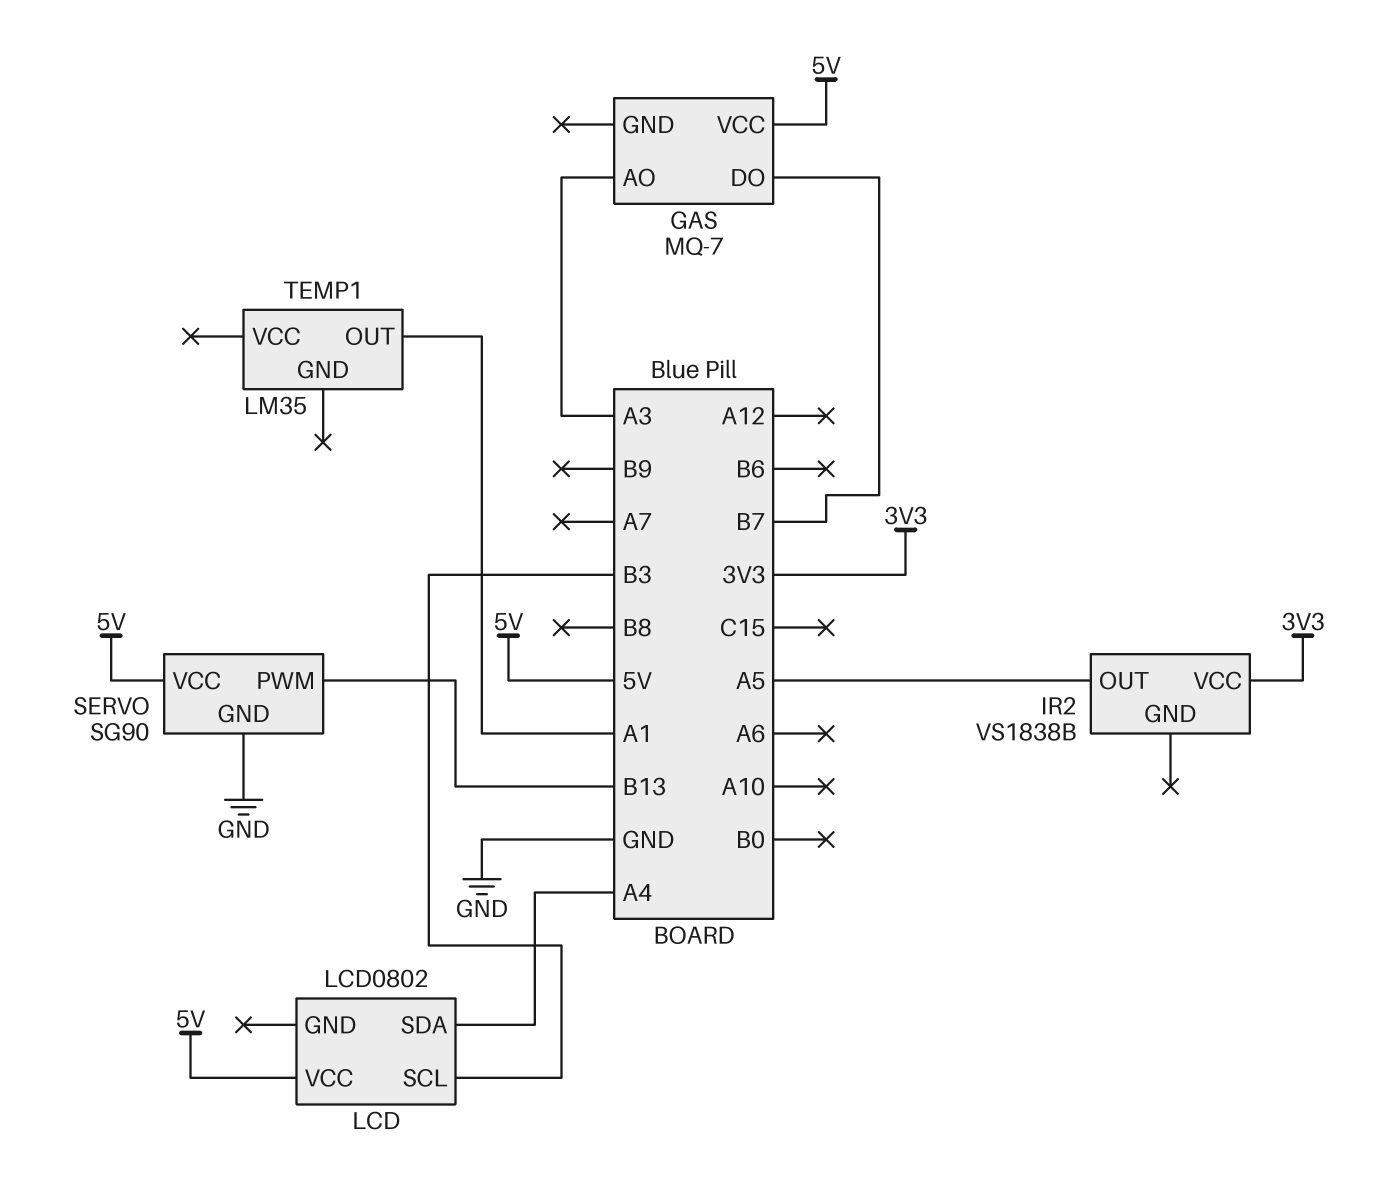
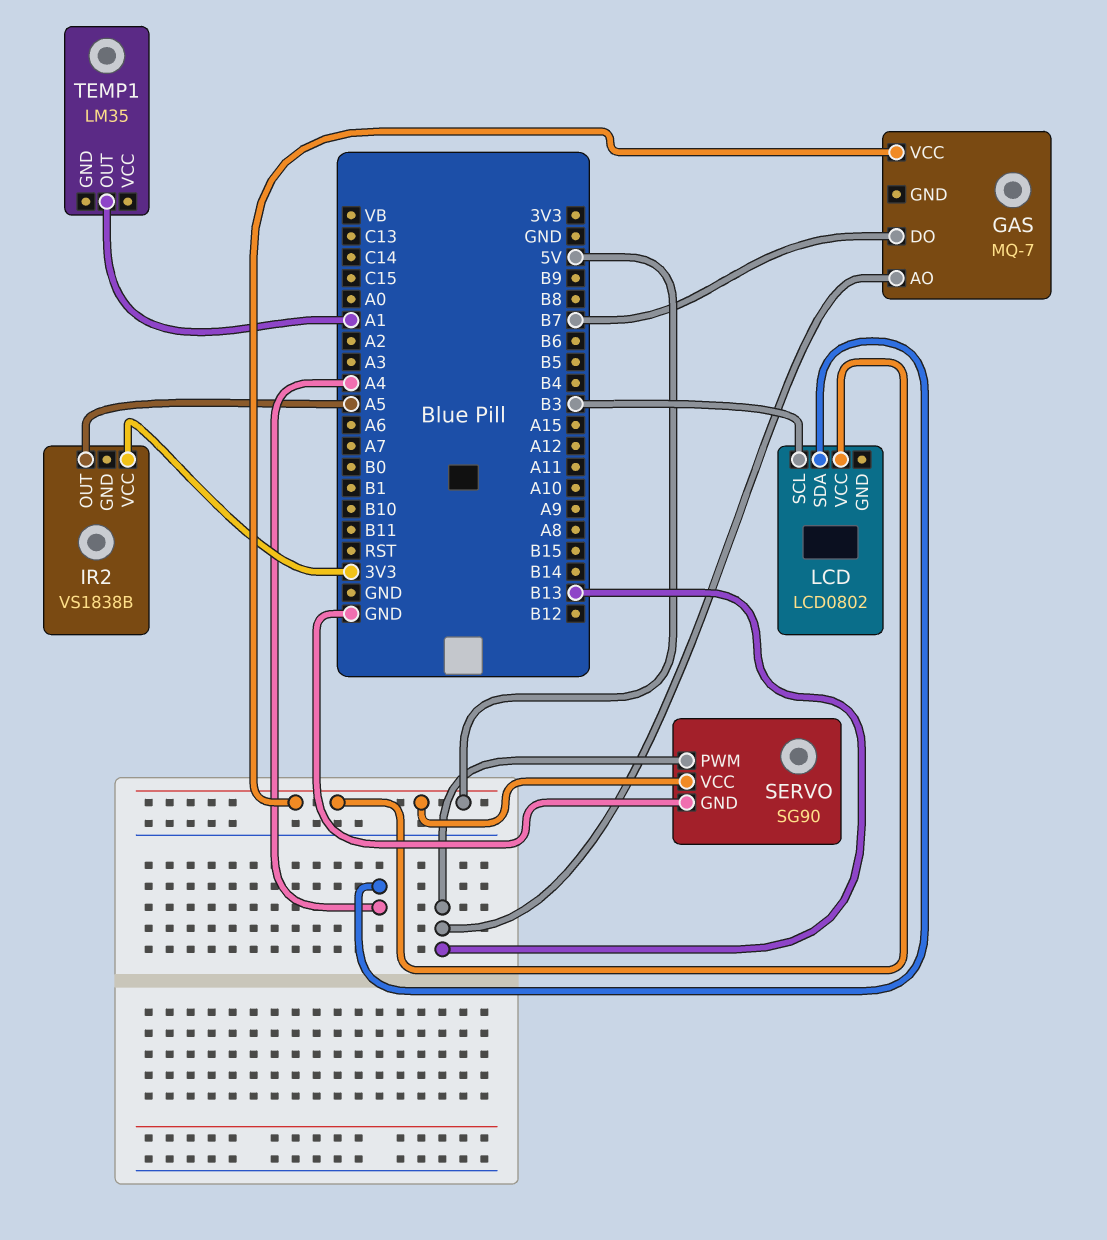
GAS pin AO: A3 -> B13

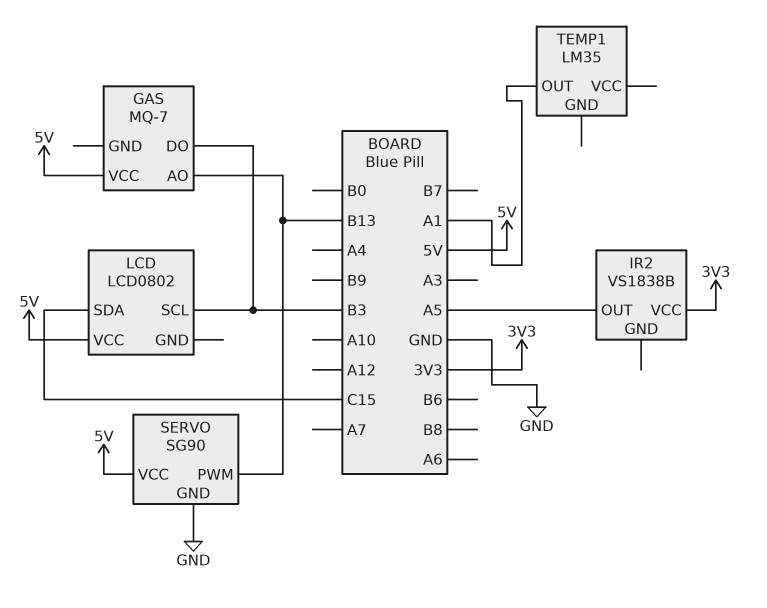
GAS pin DO: B7 -> B3
LCD pin SDA: A4 -> C15

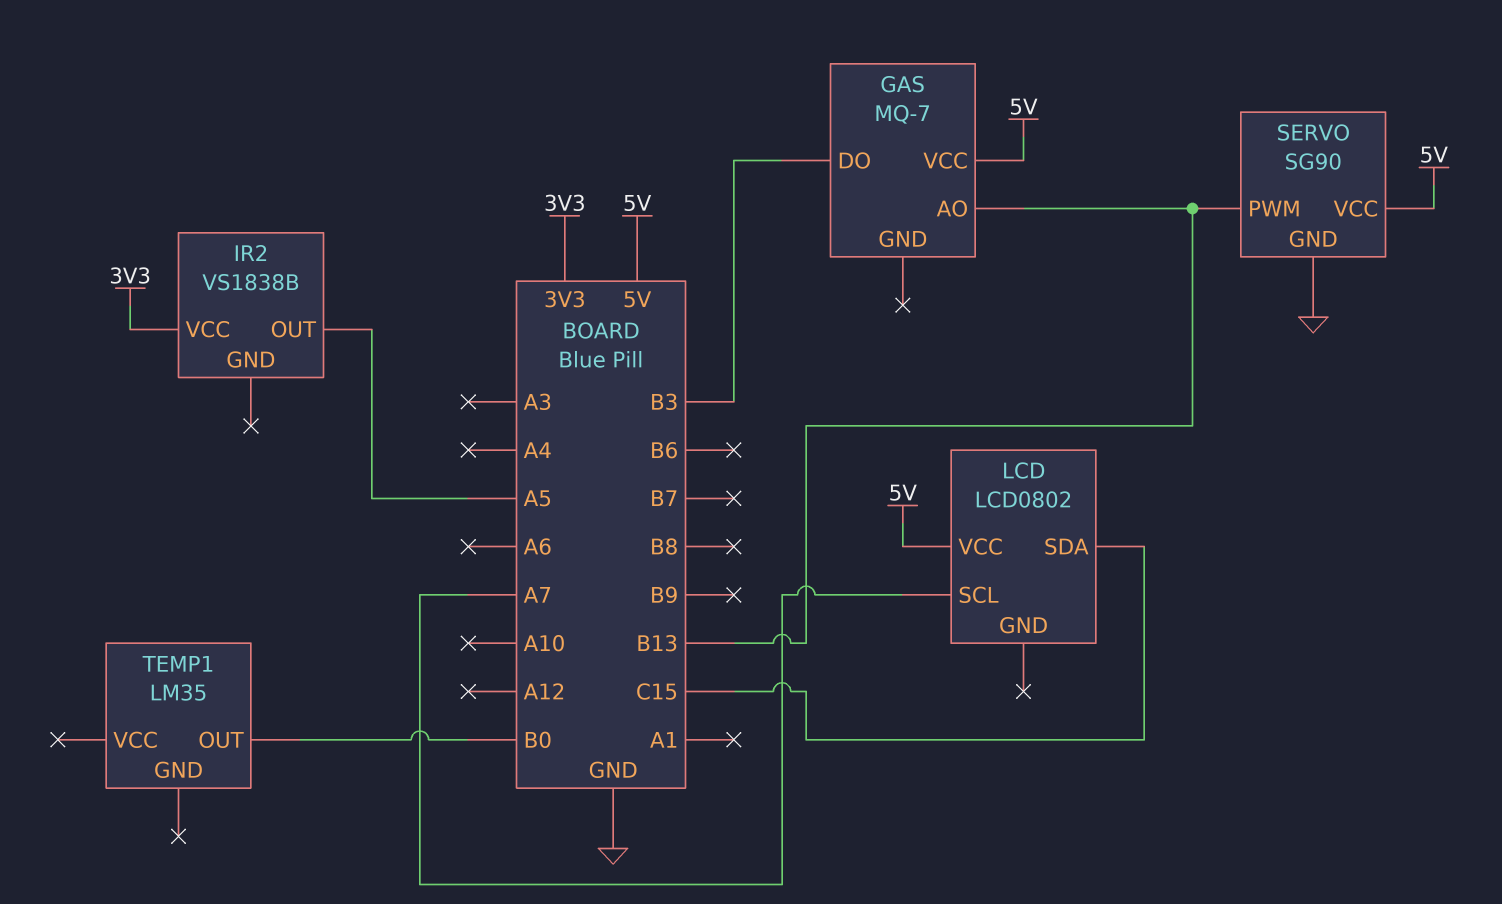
LCD pin SCL: B3 -> A7
TEMP1 pin OUT: A1 -> B0

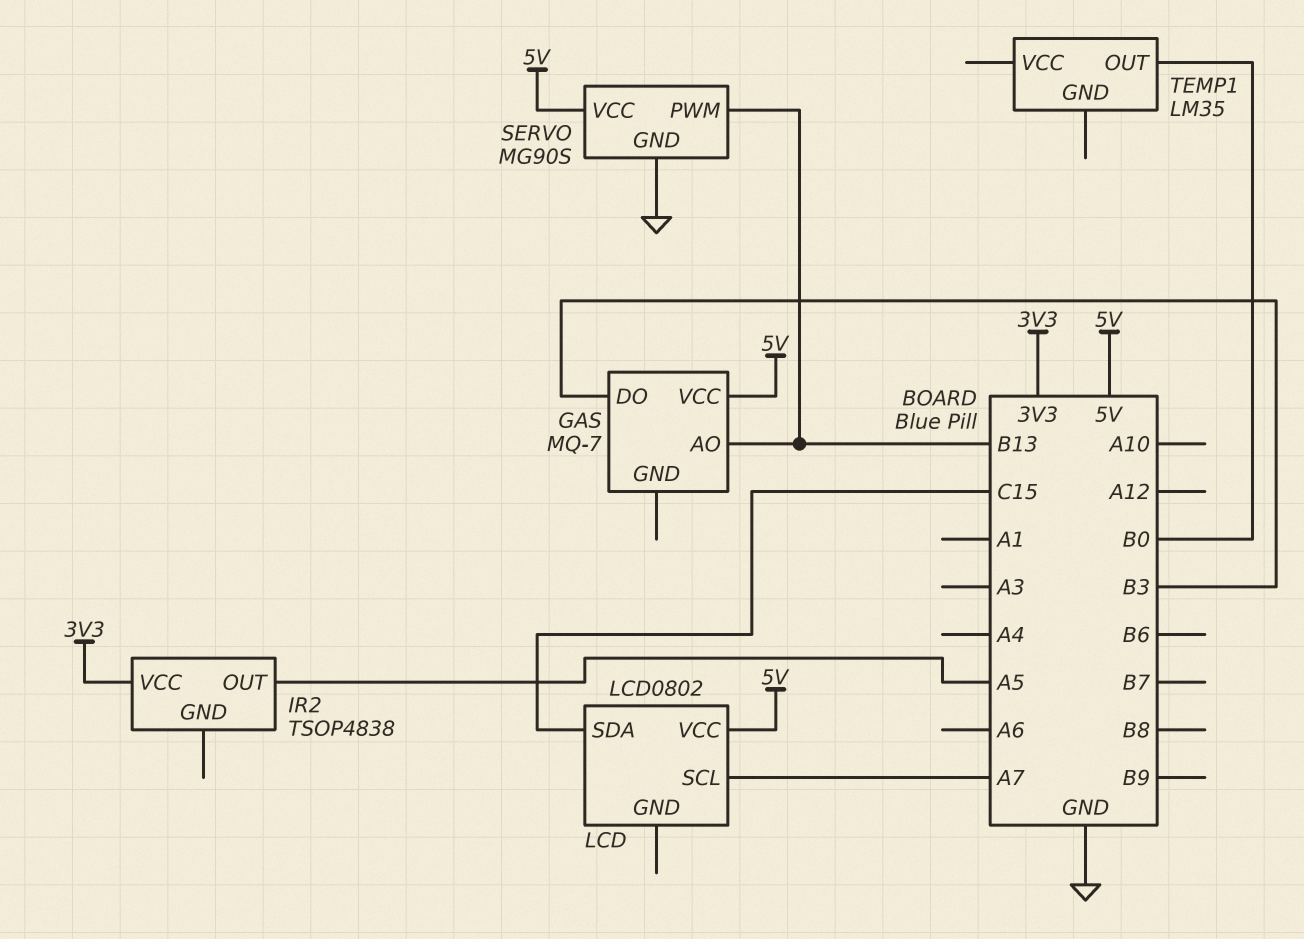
IR2: VS1838B -> TSOP4838
SERVO: SG90 -> MG90S

